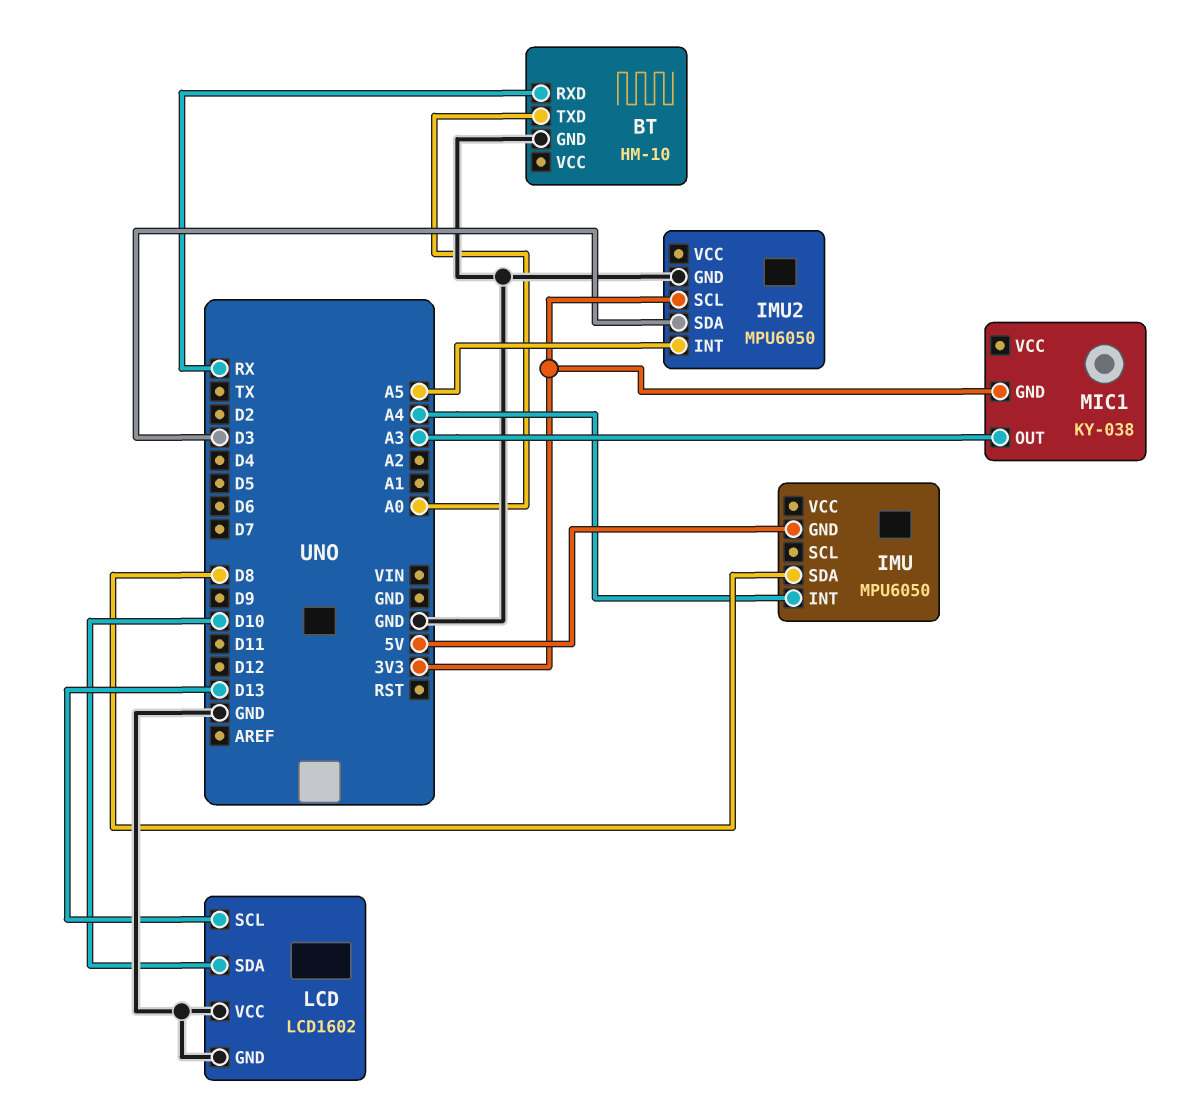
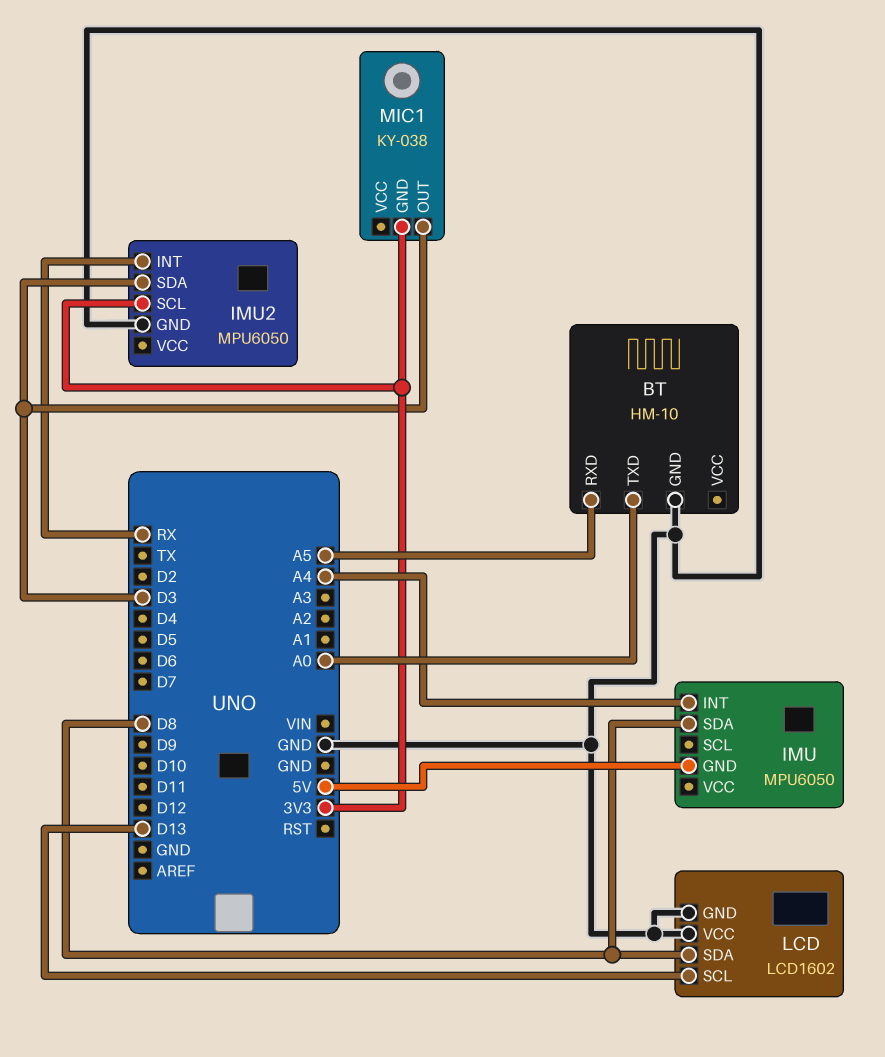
BT pin RXD: RX -> A5
IMU2 pin INT: A5 -> RX
LCD pin SDA: D10 -> D8
MIC1 pin OUT: A3 -> D3

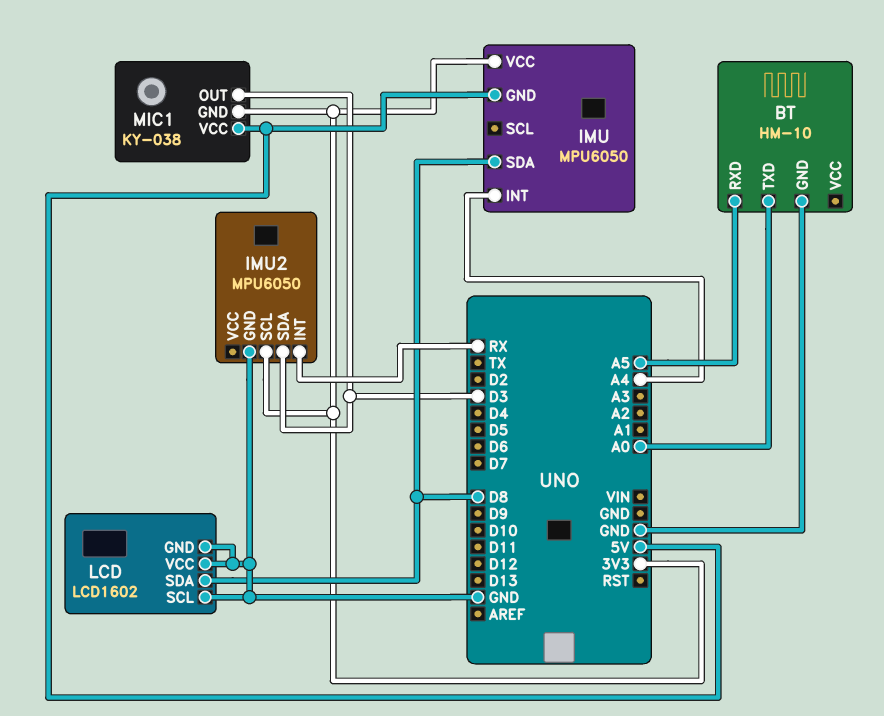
IMU pin VCC: none -> 3V3
LCD pin SCL: D13 -> GND
MIC1 pin VCC: none -> 5V

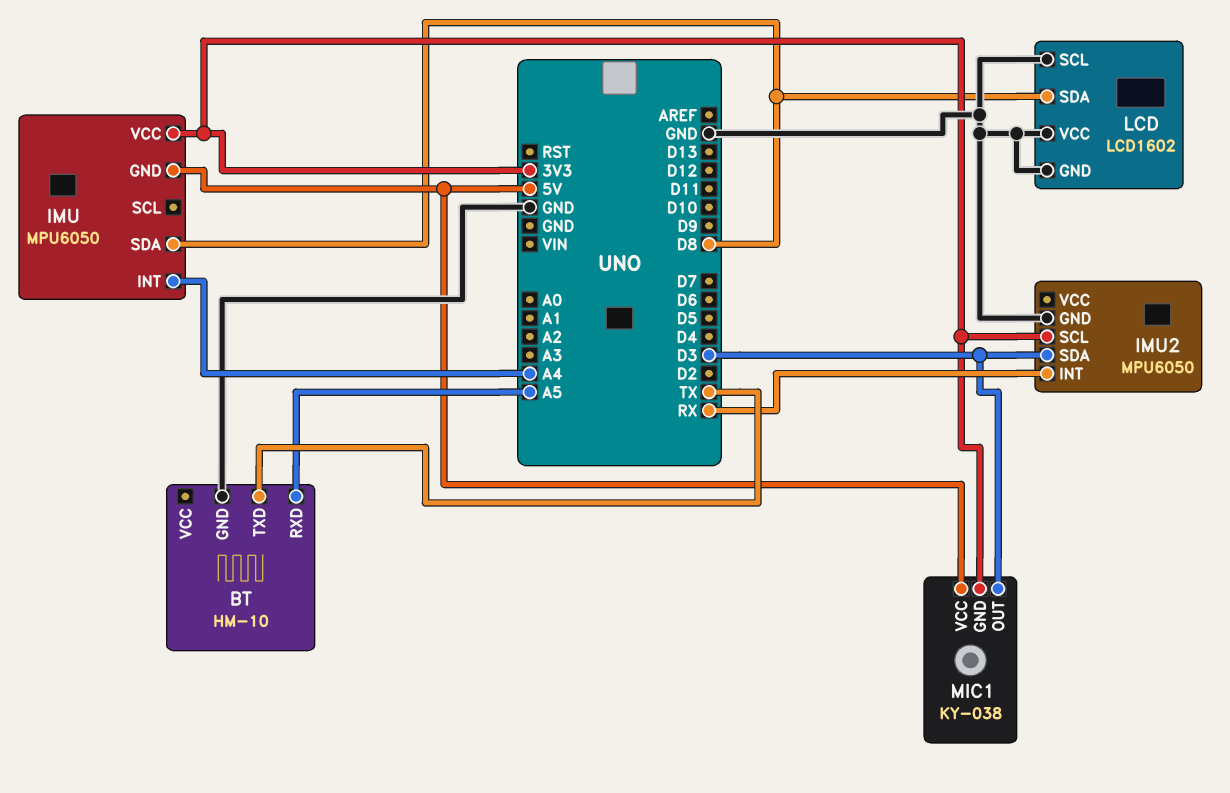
BT pin TXD: A0 -> TX

